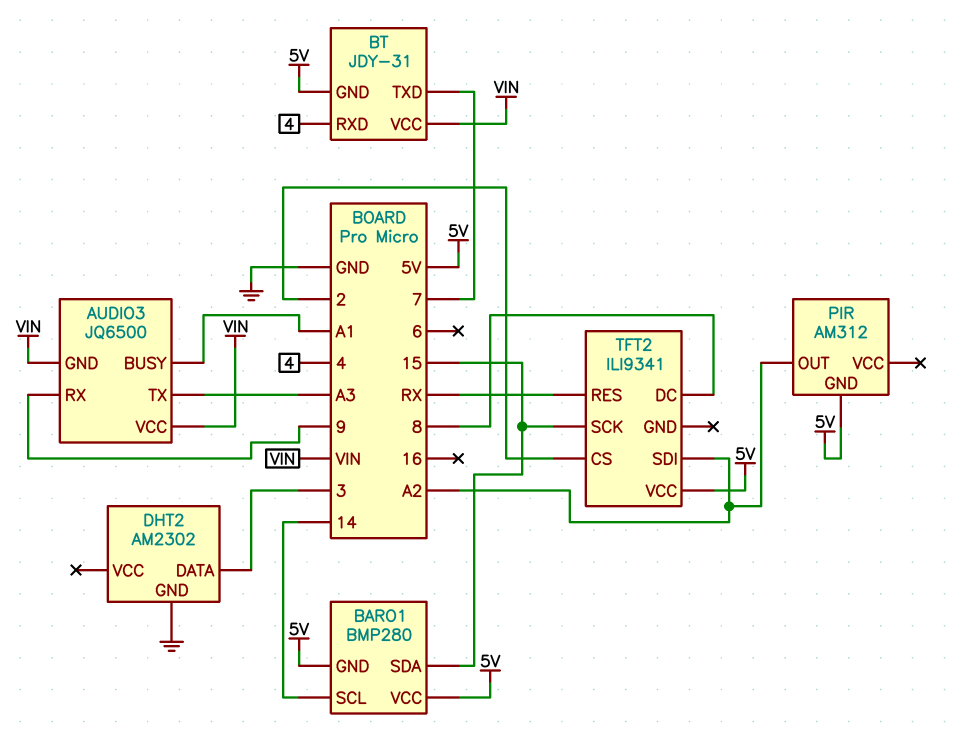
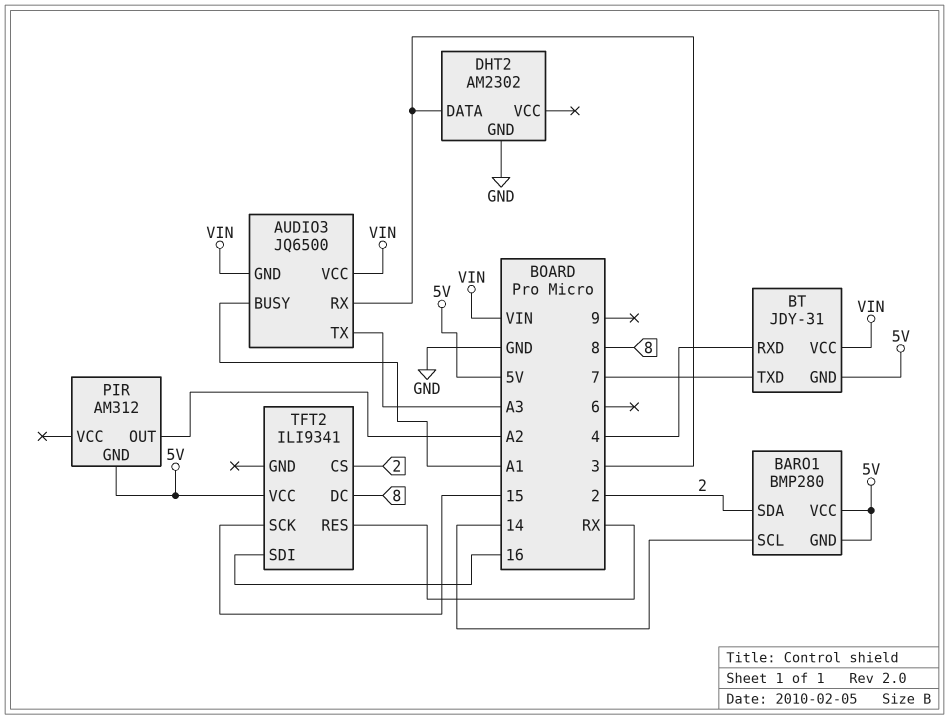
AUDIO3 pin RX: 9 -> 3
BARO1 pin SDA: 15 -> 2
TFT2 pin SDI: A2 -> 16

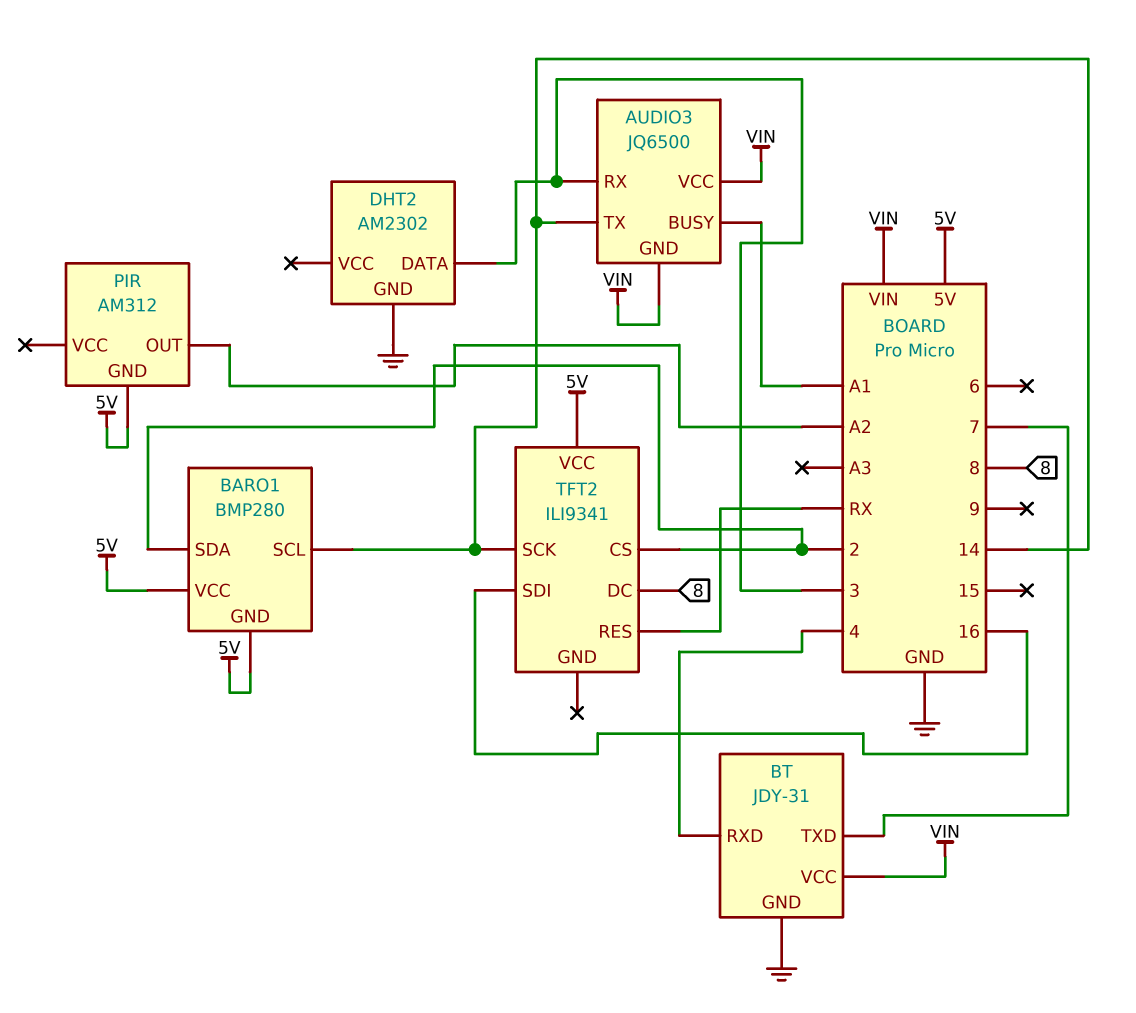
AUDIO3 pin TX: A3 -> 14
BT pin GND: 5V -> GND
TFT2 pin SCK: 15 -> 14

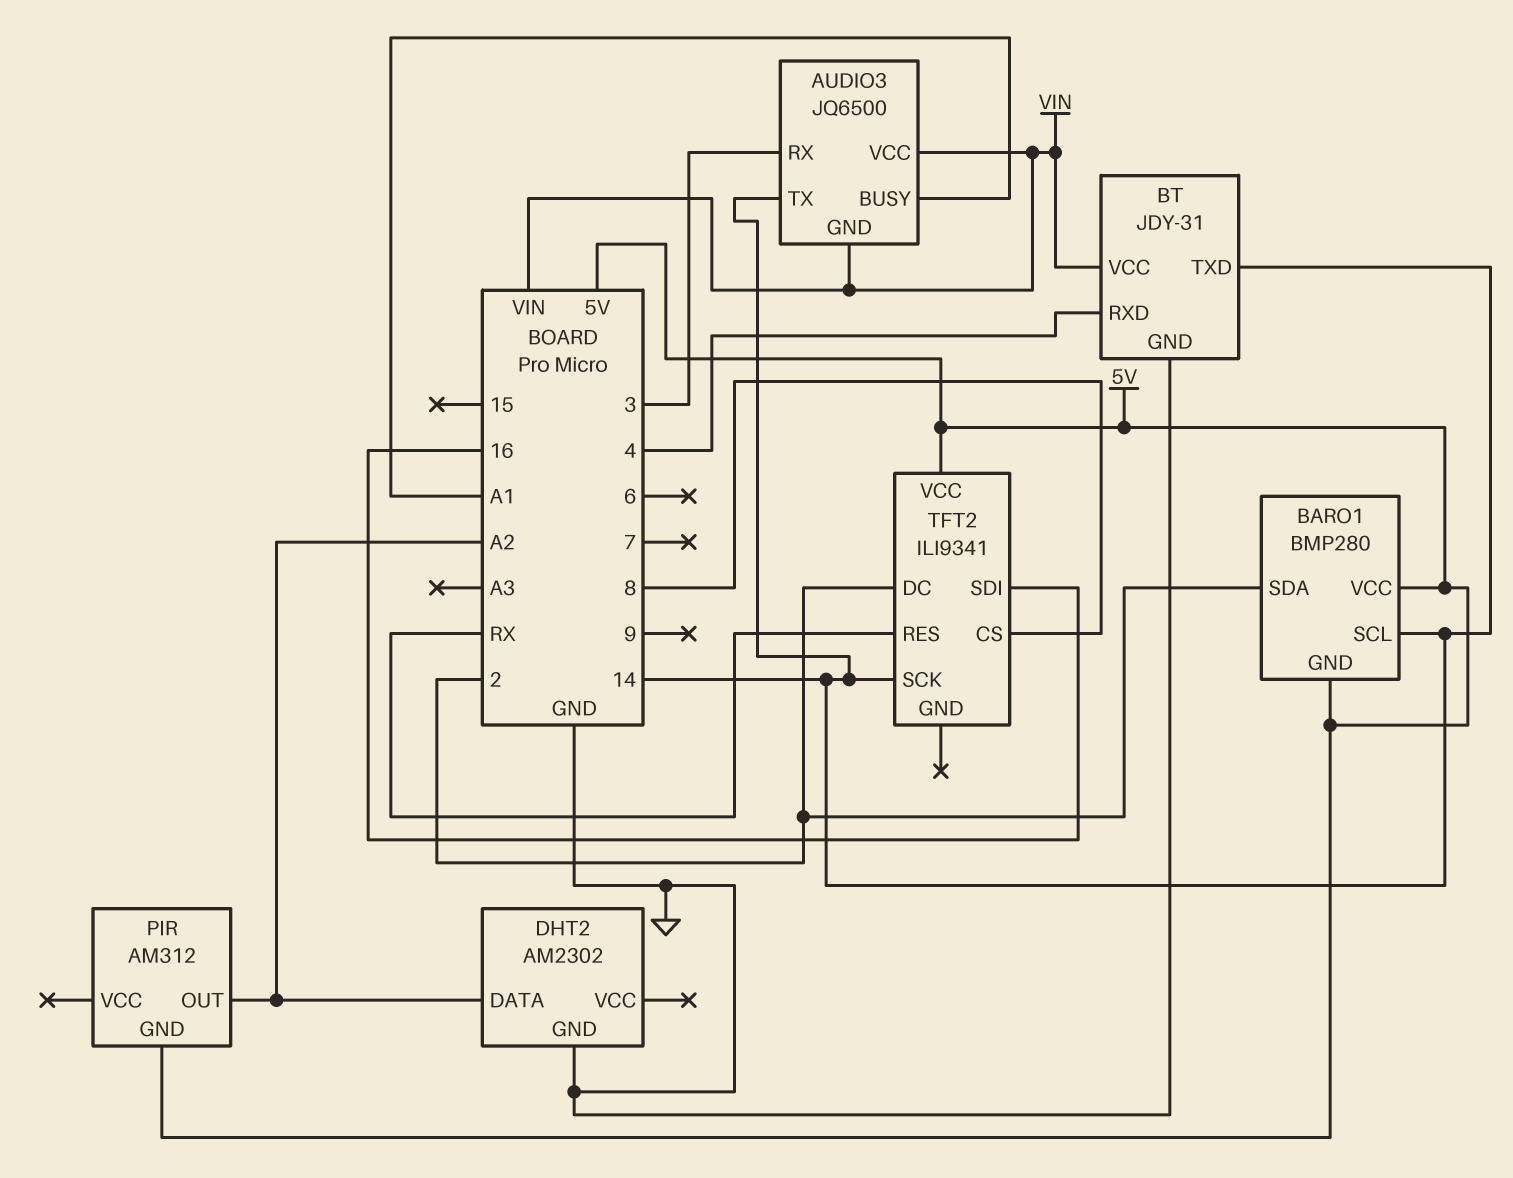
BT pin TXD: 7 -> 14
DHT2 pin DATA: 3 -> A2
TFT2 pin CS: 2 -> 8
TFT2 pin DC: 8 -> 2

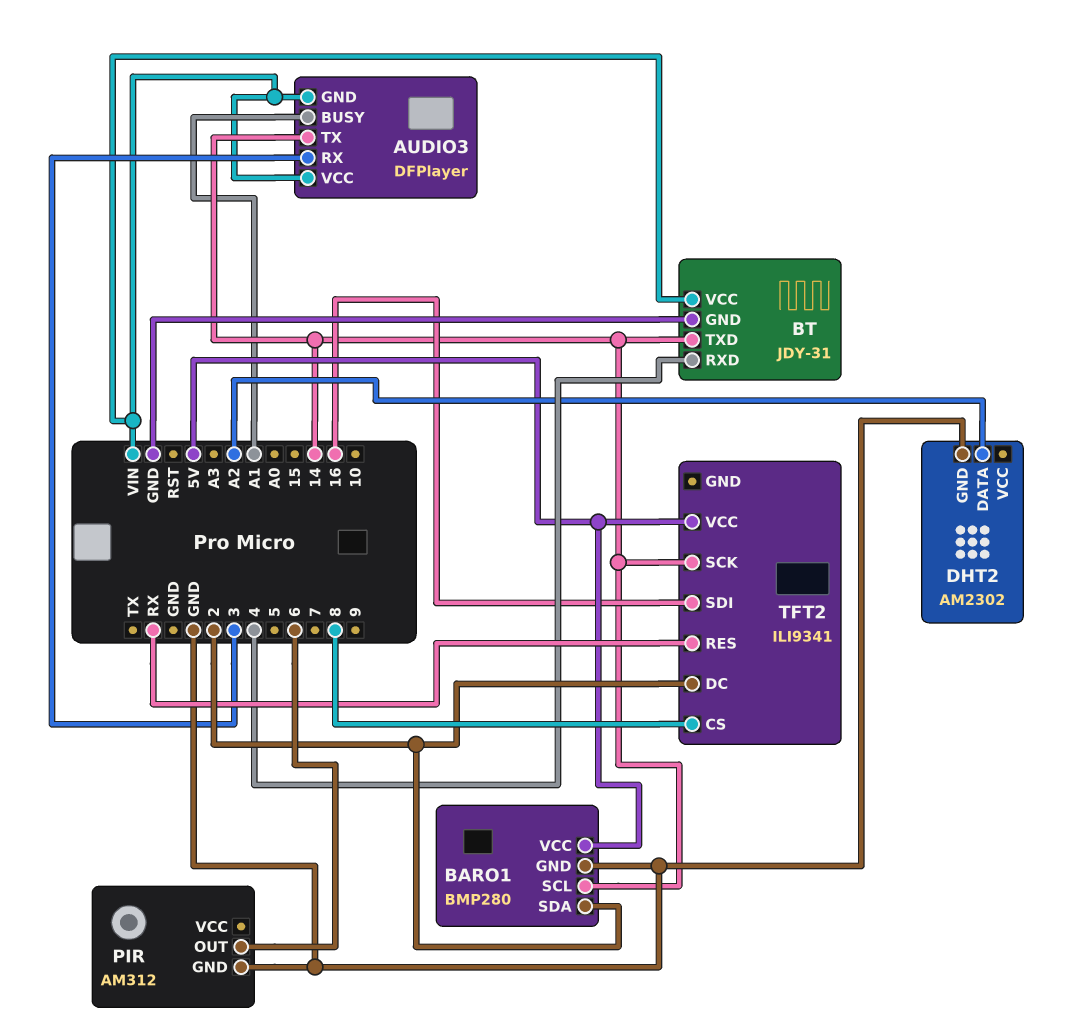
AUDIO3: JQ6500 -> DFPlayer
BARO1 pin GND: 5V -> GND
PIR pin GND: 5V -> GND
PIR pin OUT: A2 -> 6

